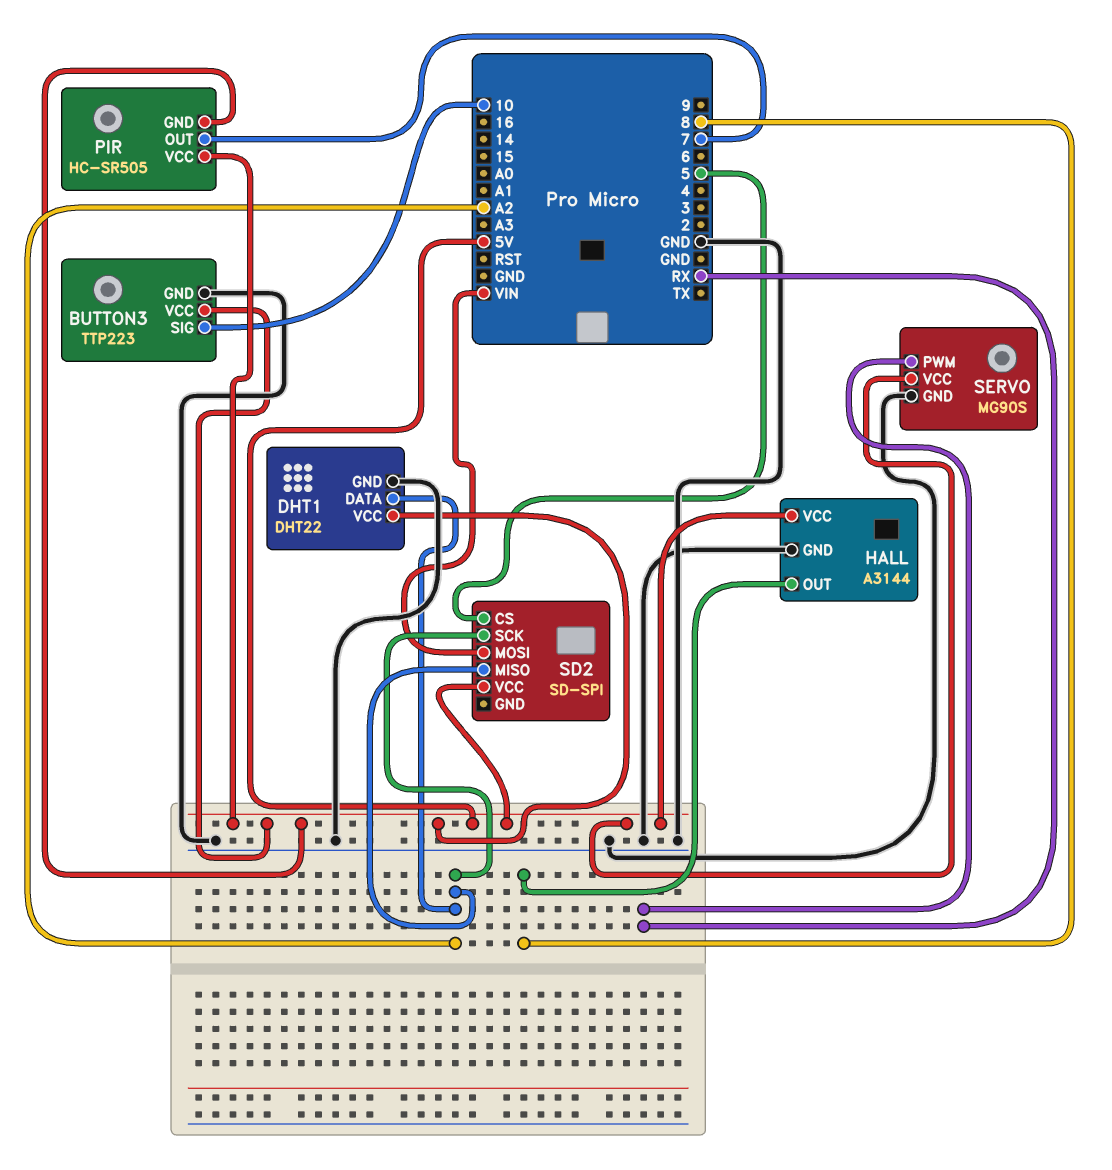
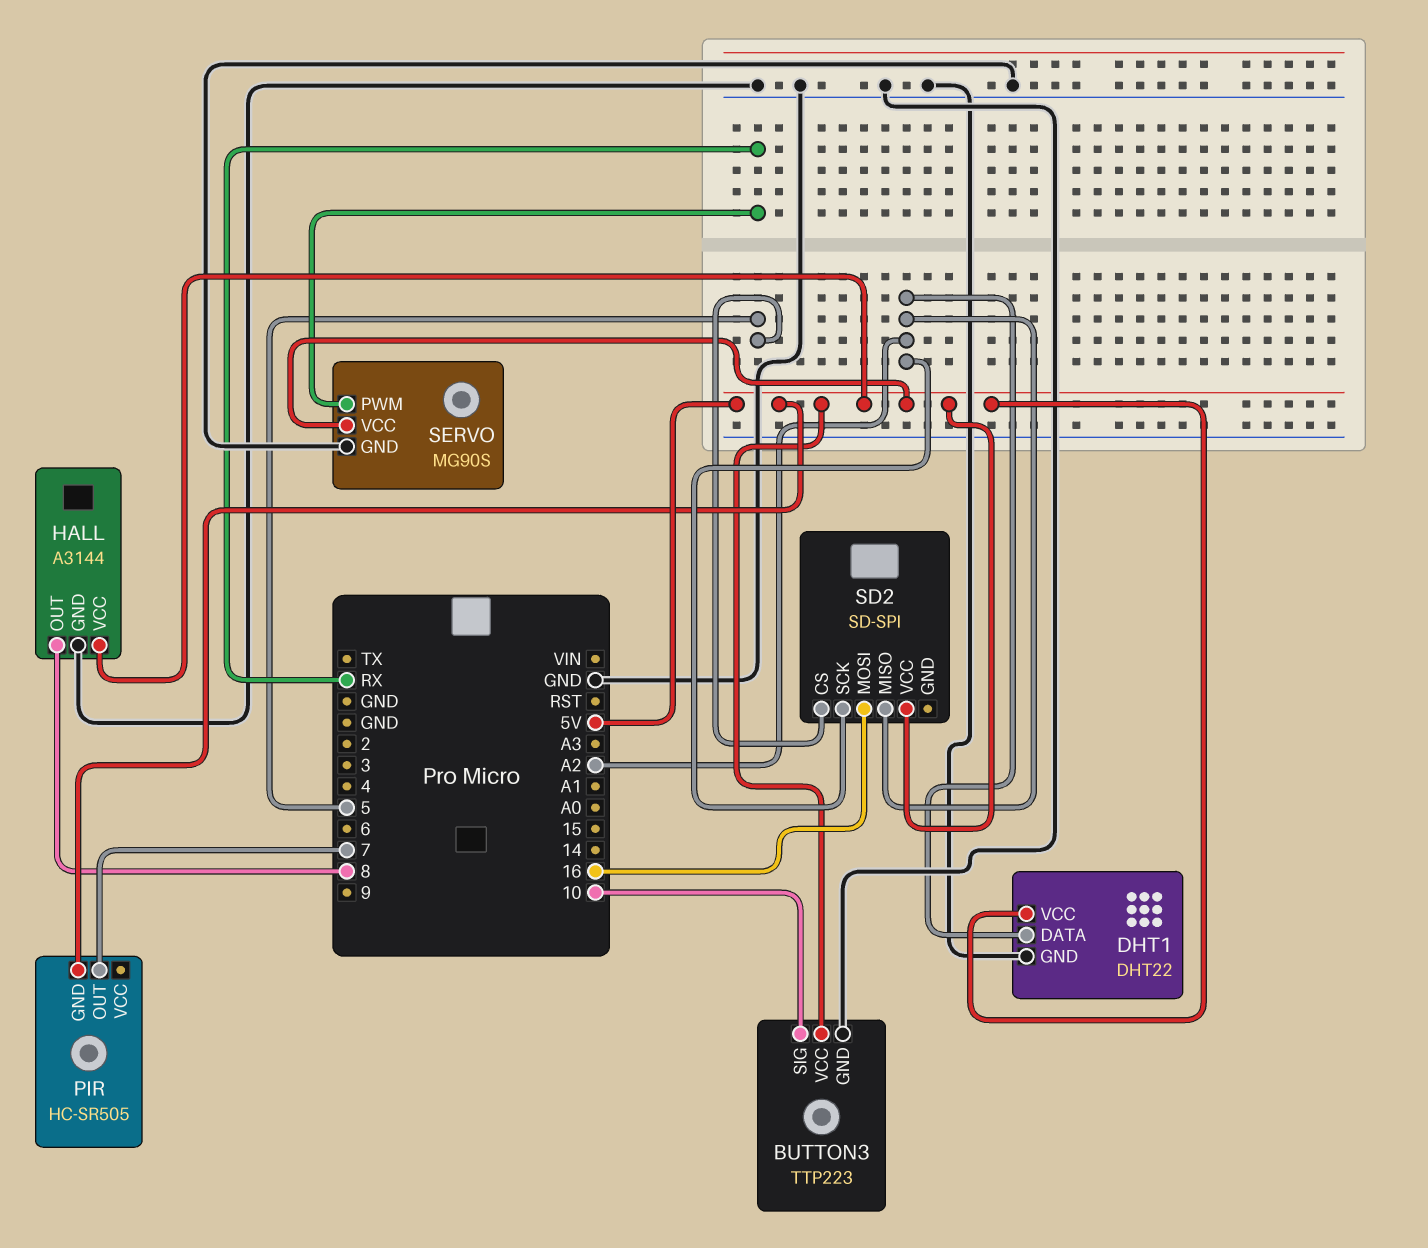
PIR pin VCC: 5V -> none
SD2 pin MOSI: VIN -> 16

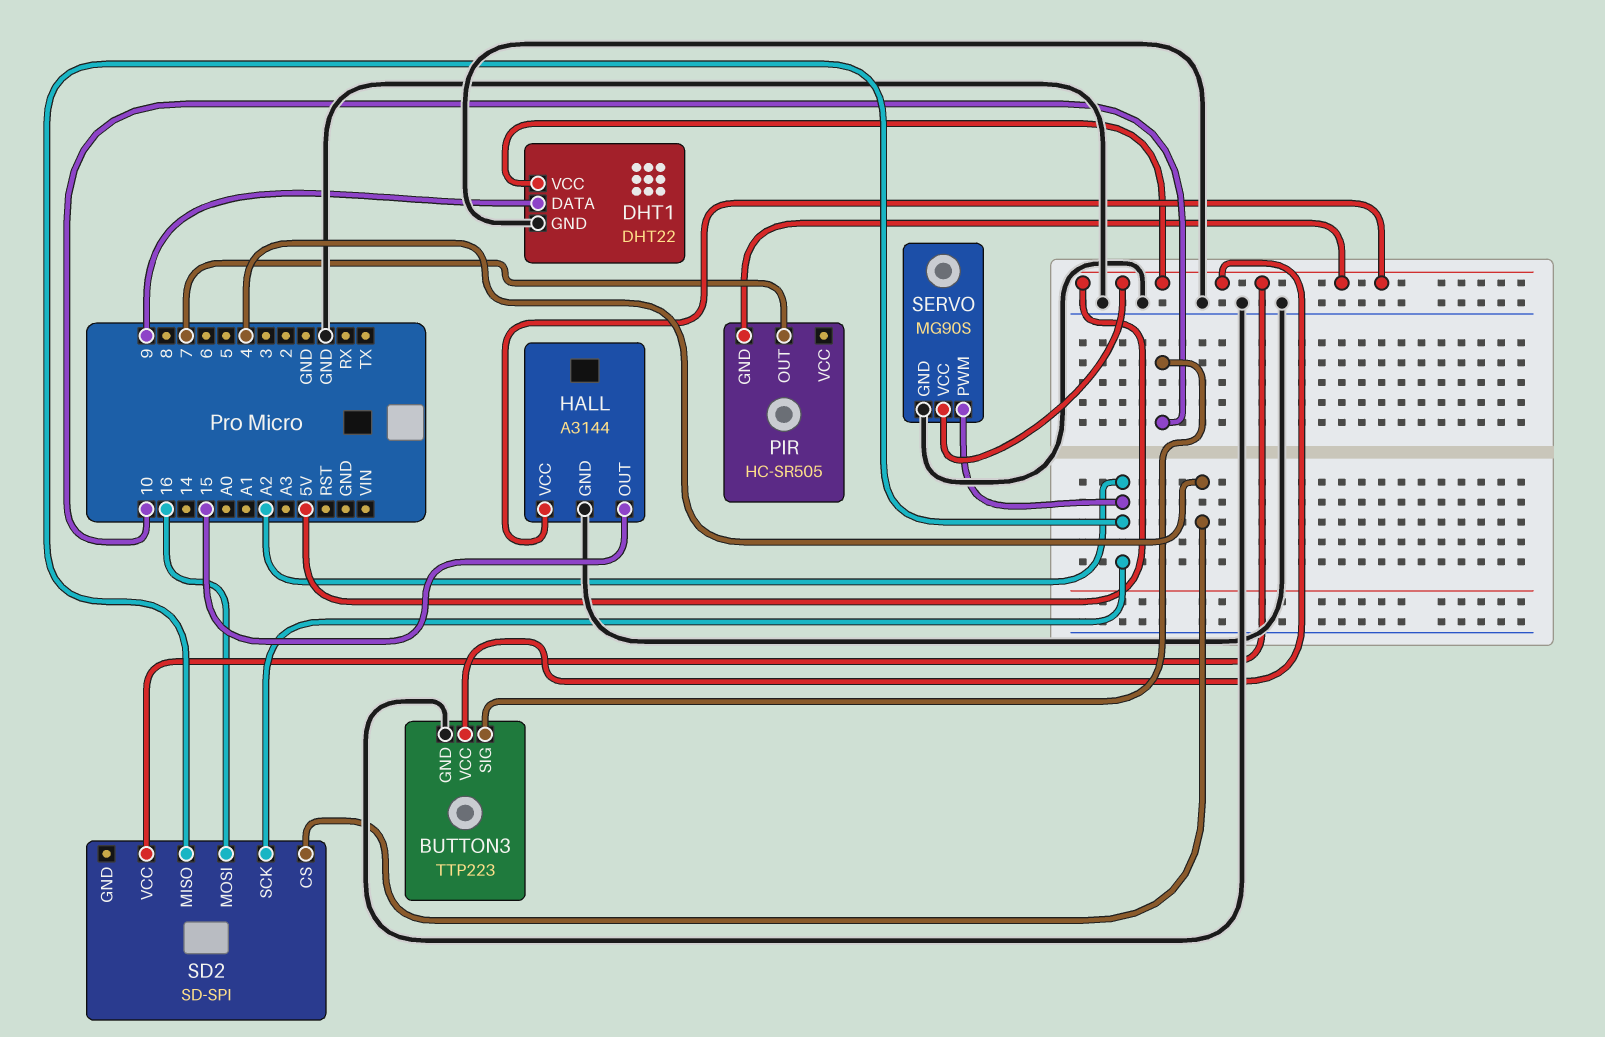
DHT1 pin DATA: A2 -> 9
HALL pin OUT: 8 -> 15
SD2 pin CS: 5 -> 4
SERVO pin PWM: RX -> A2

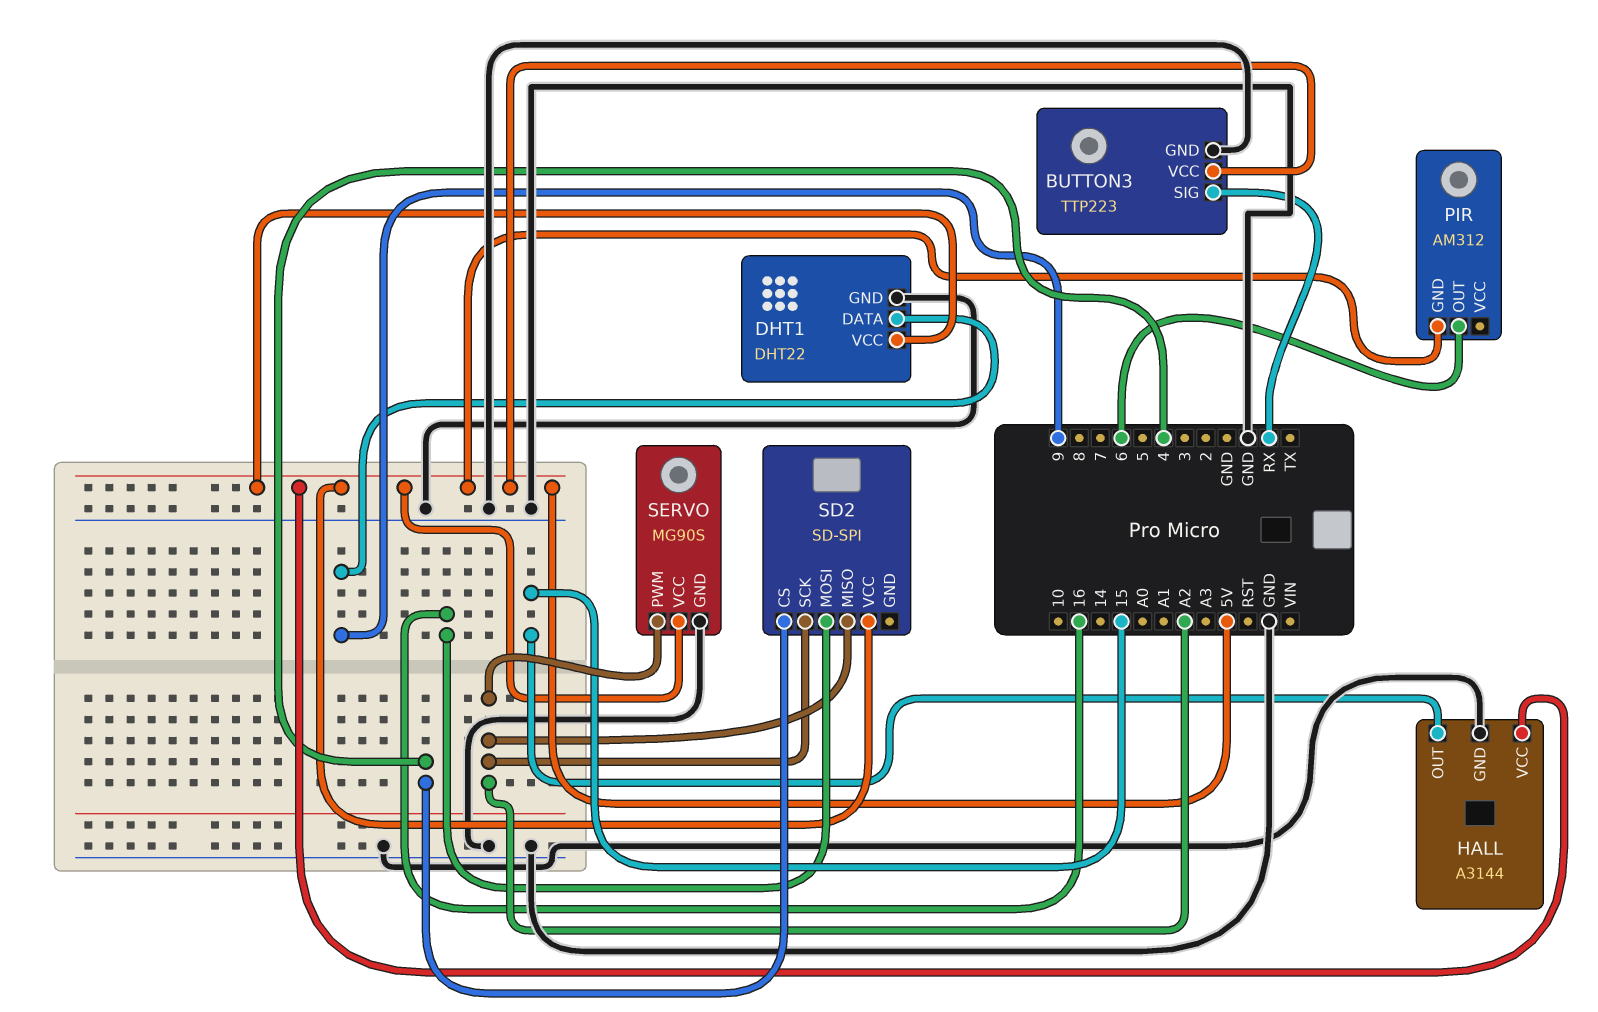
BUTTON3 pin SIG: 10 -> RX
PIR: HC-SR505 -> AM312
PIR pin OUT: 7 -> 6

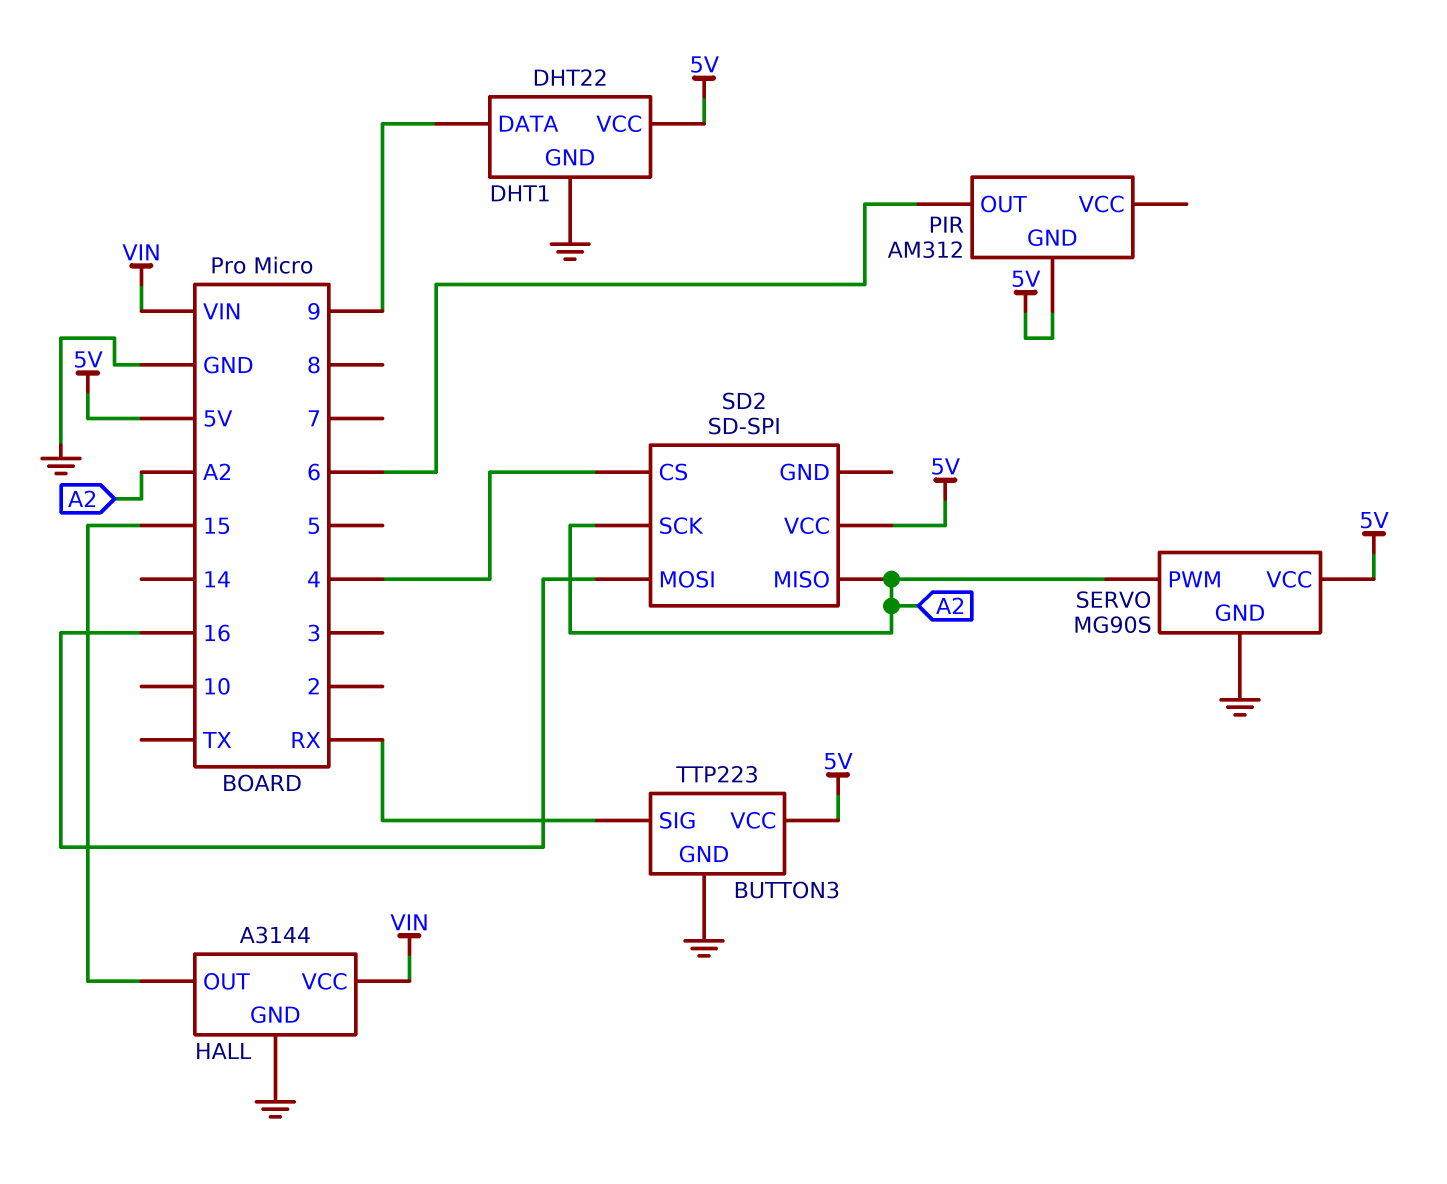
HALL pin VCC: 5V -> VIN

